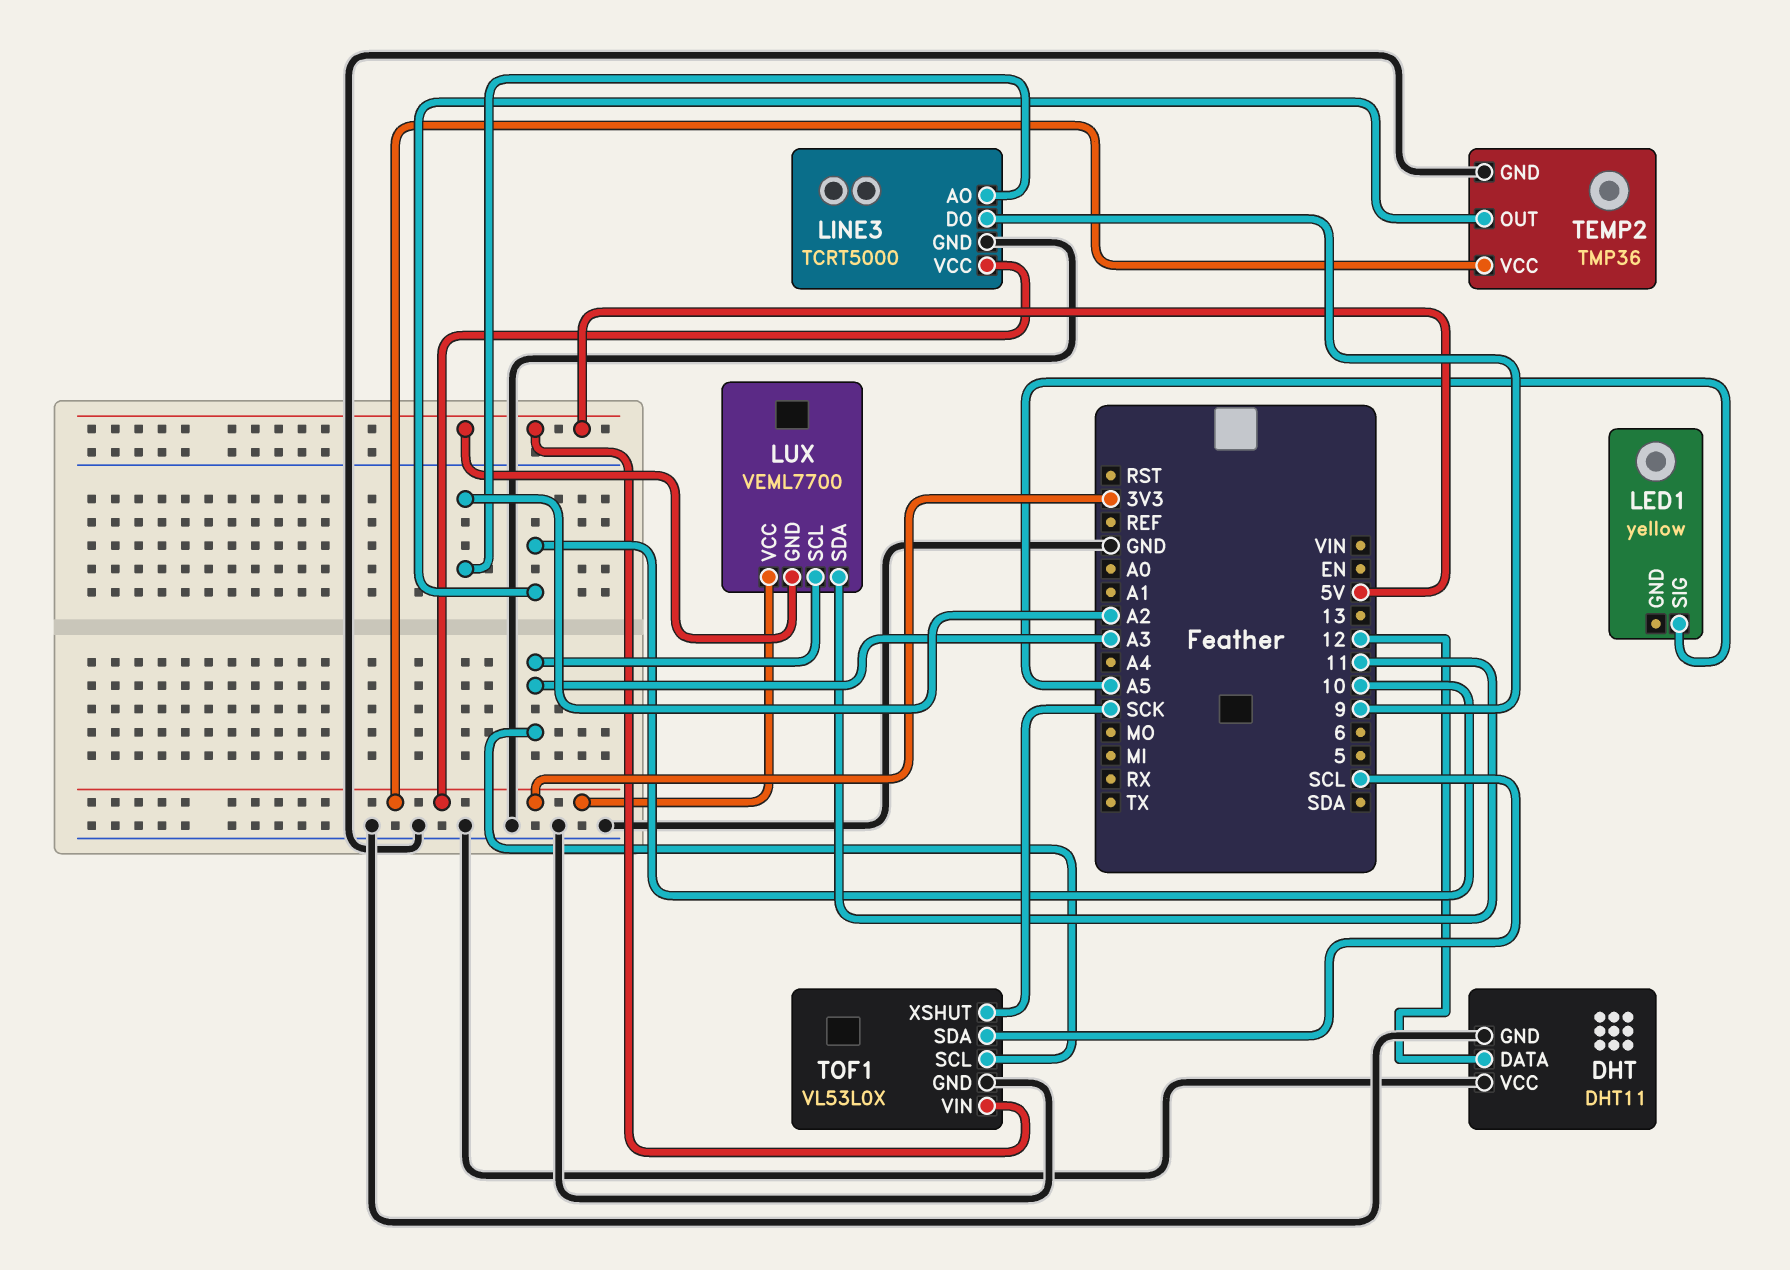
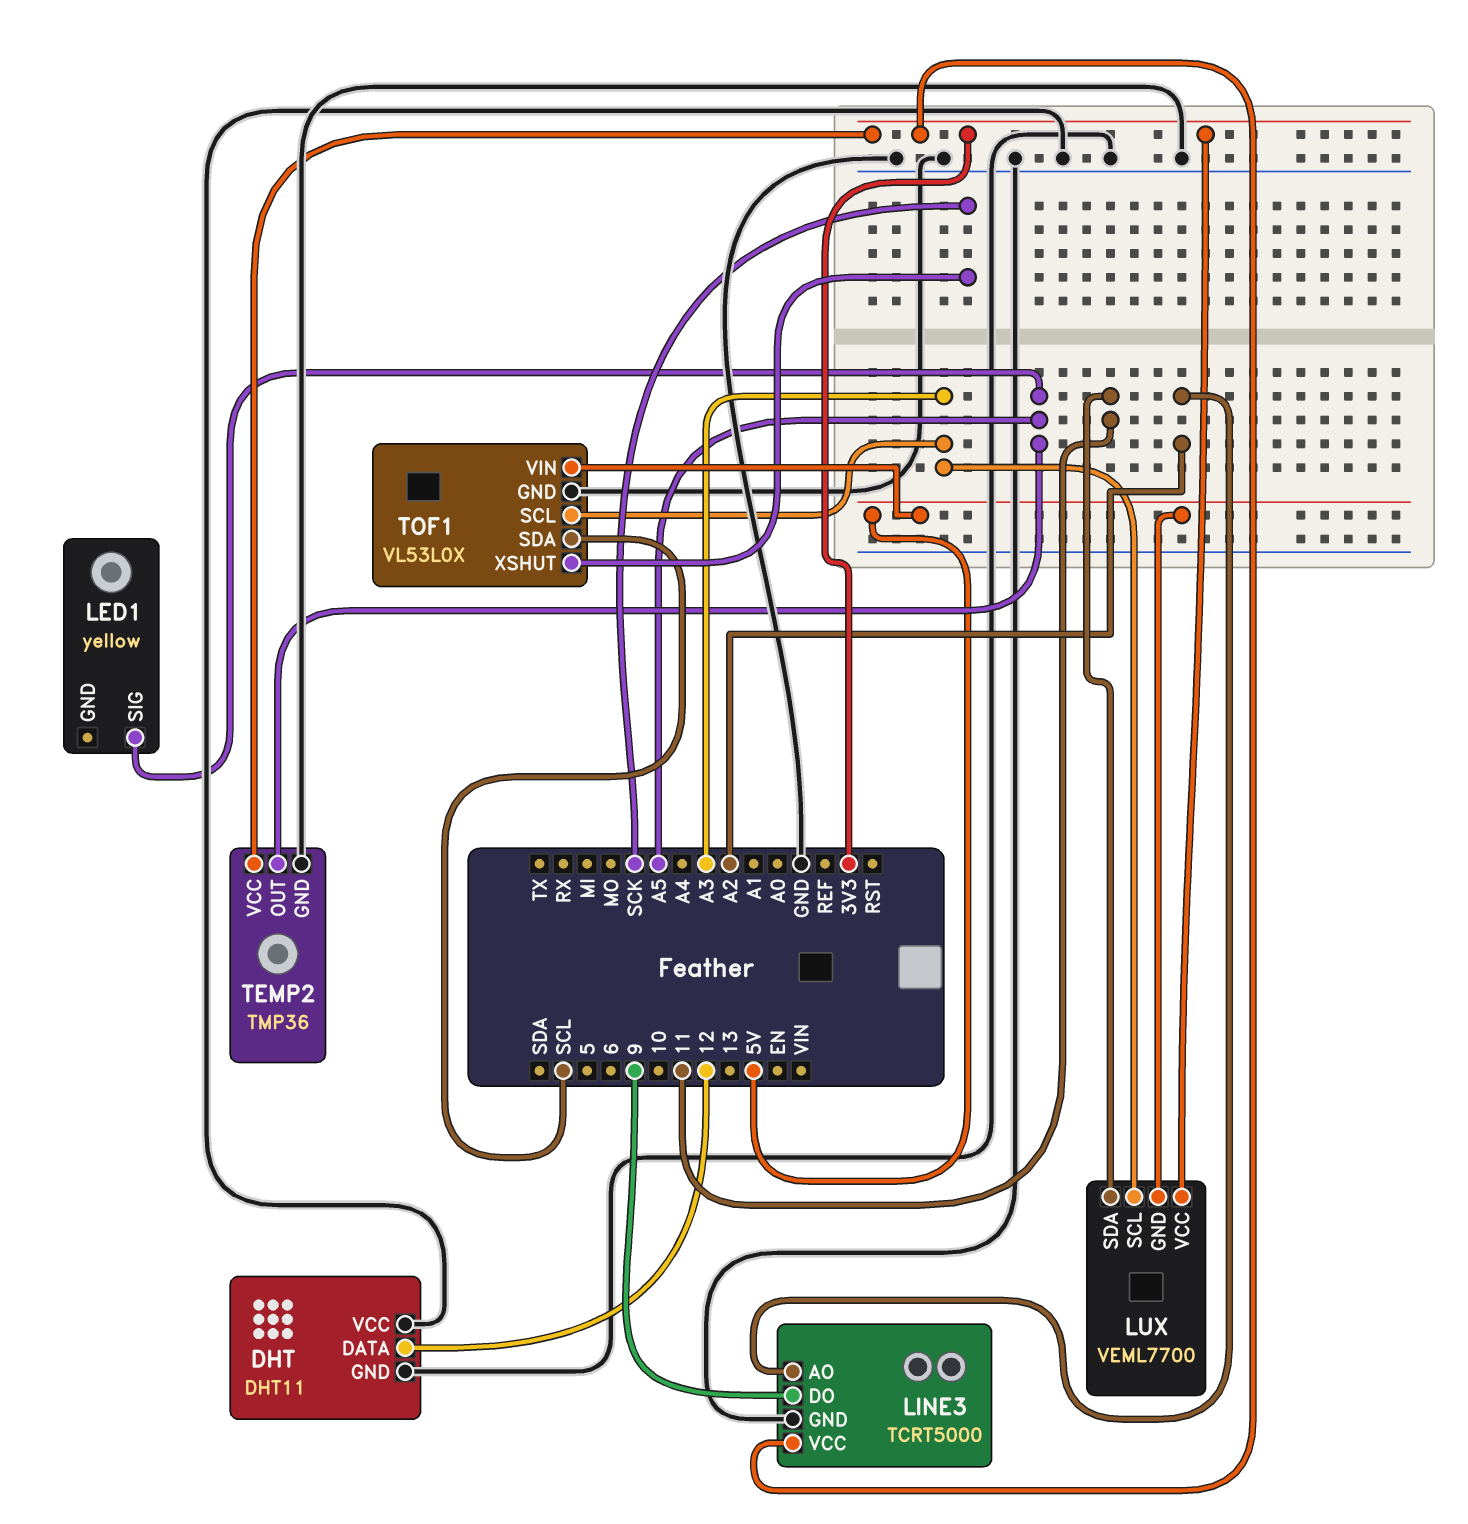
TEMP2 pin OUT: 10 -> A5

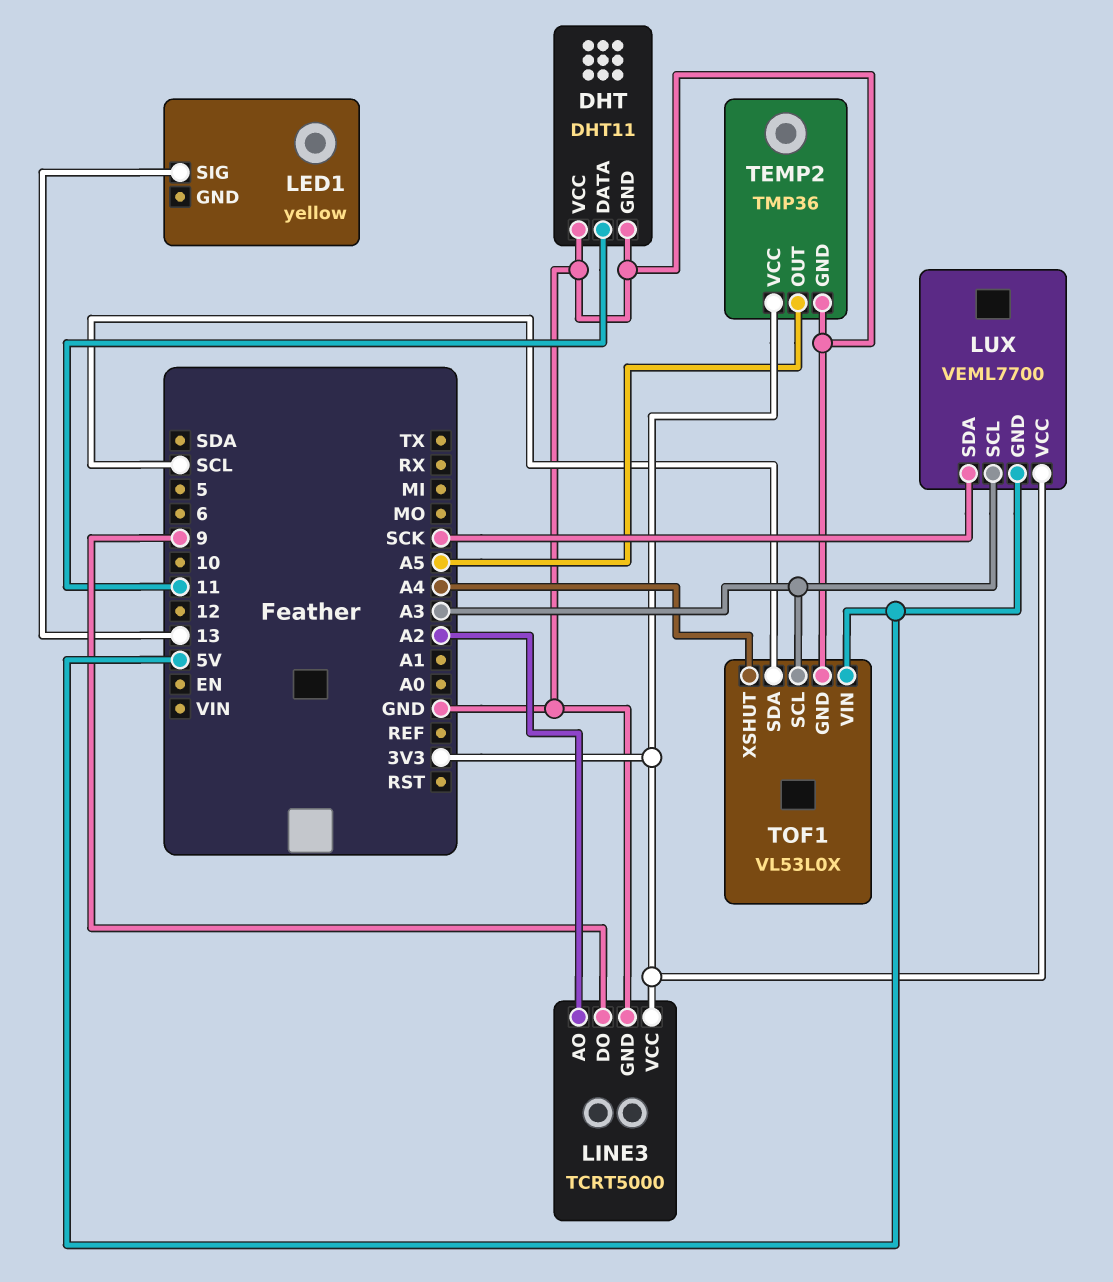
DHT pin DATA: 12 -> 11
LED1 pin SIG: A5 -> 13
LUX pin SDA: 11 -> SCK
TOF1 pin XSHUT: SCK -> A4

